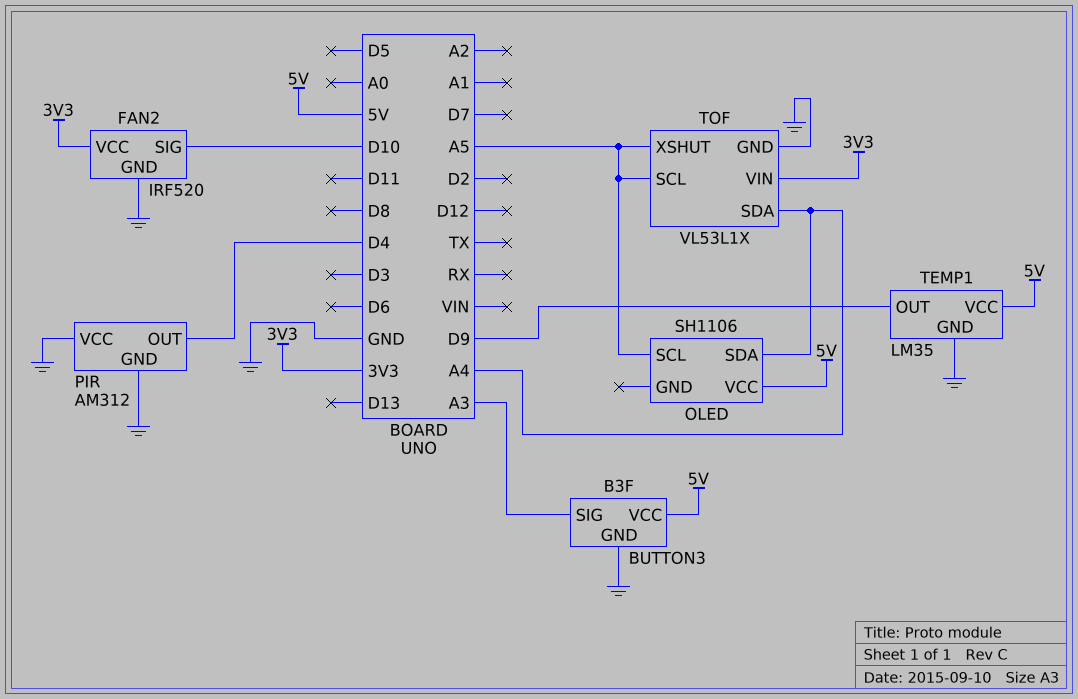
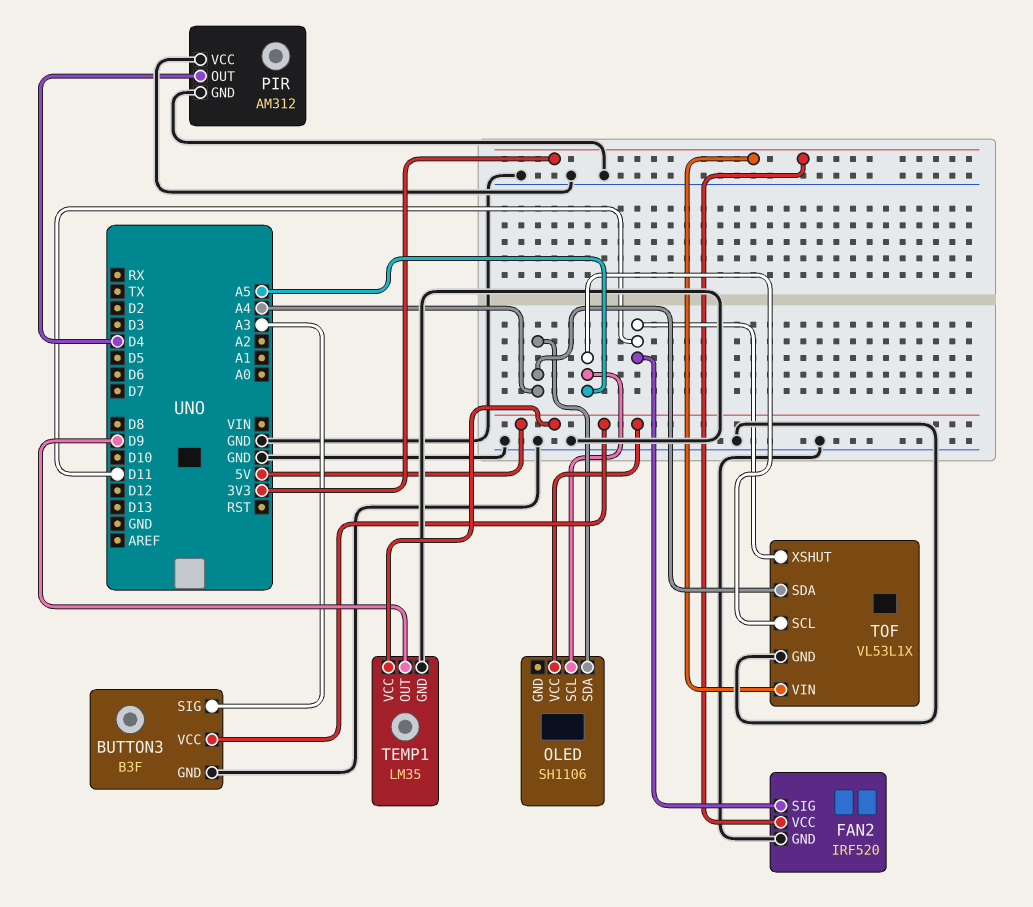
FAN2 pin SIG: D10 -> D11
TOF pin XSHUT: A5 -> D11

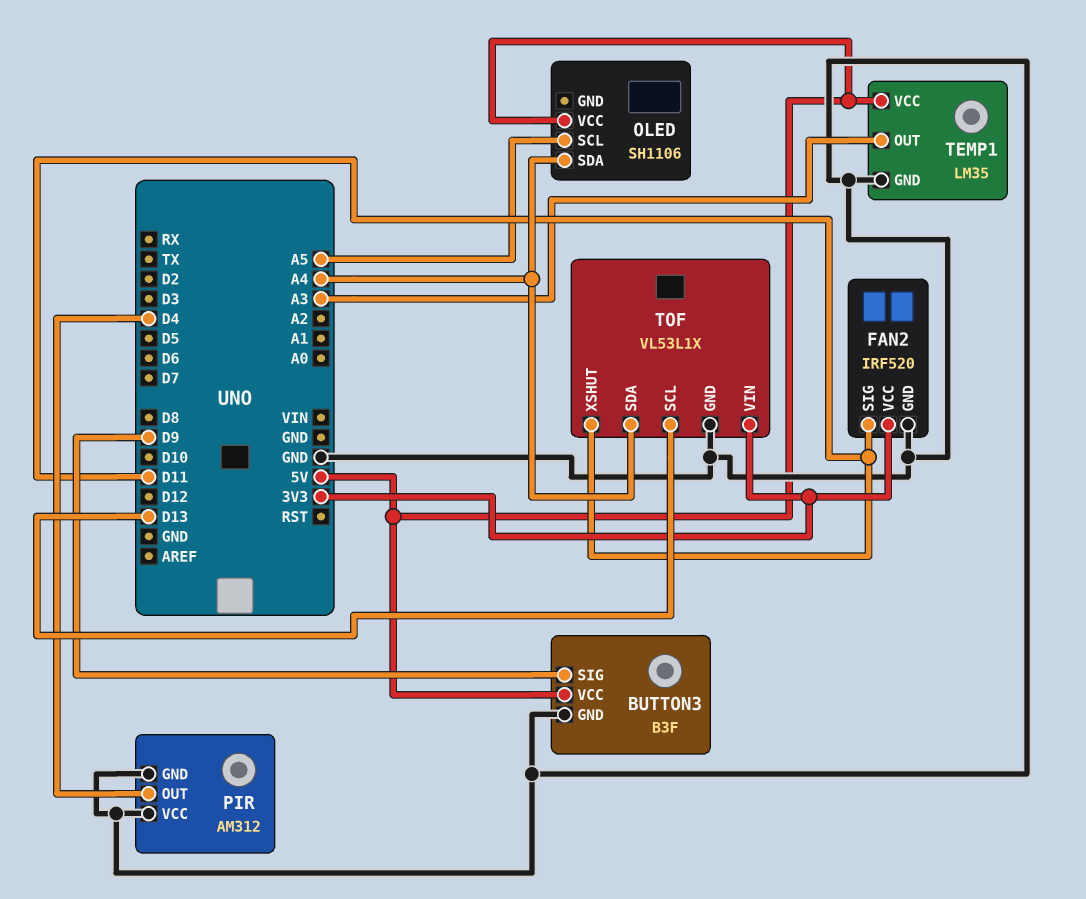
BUTTON3 pin SIG: A3 -> D9
TEMP1 pin OUT: D9 -> A3
TOF pin SCL: A5 -> D13

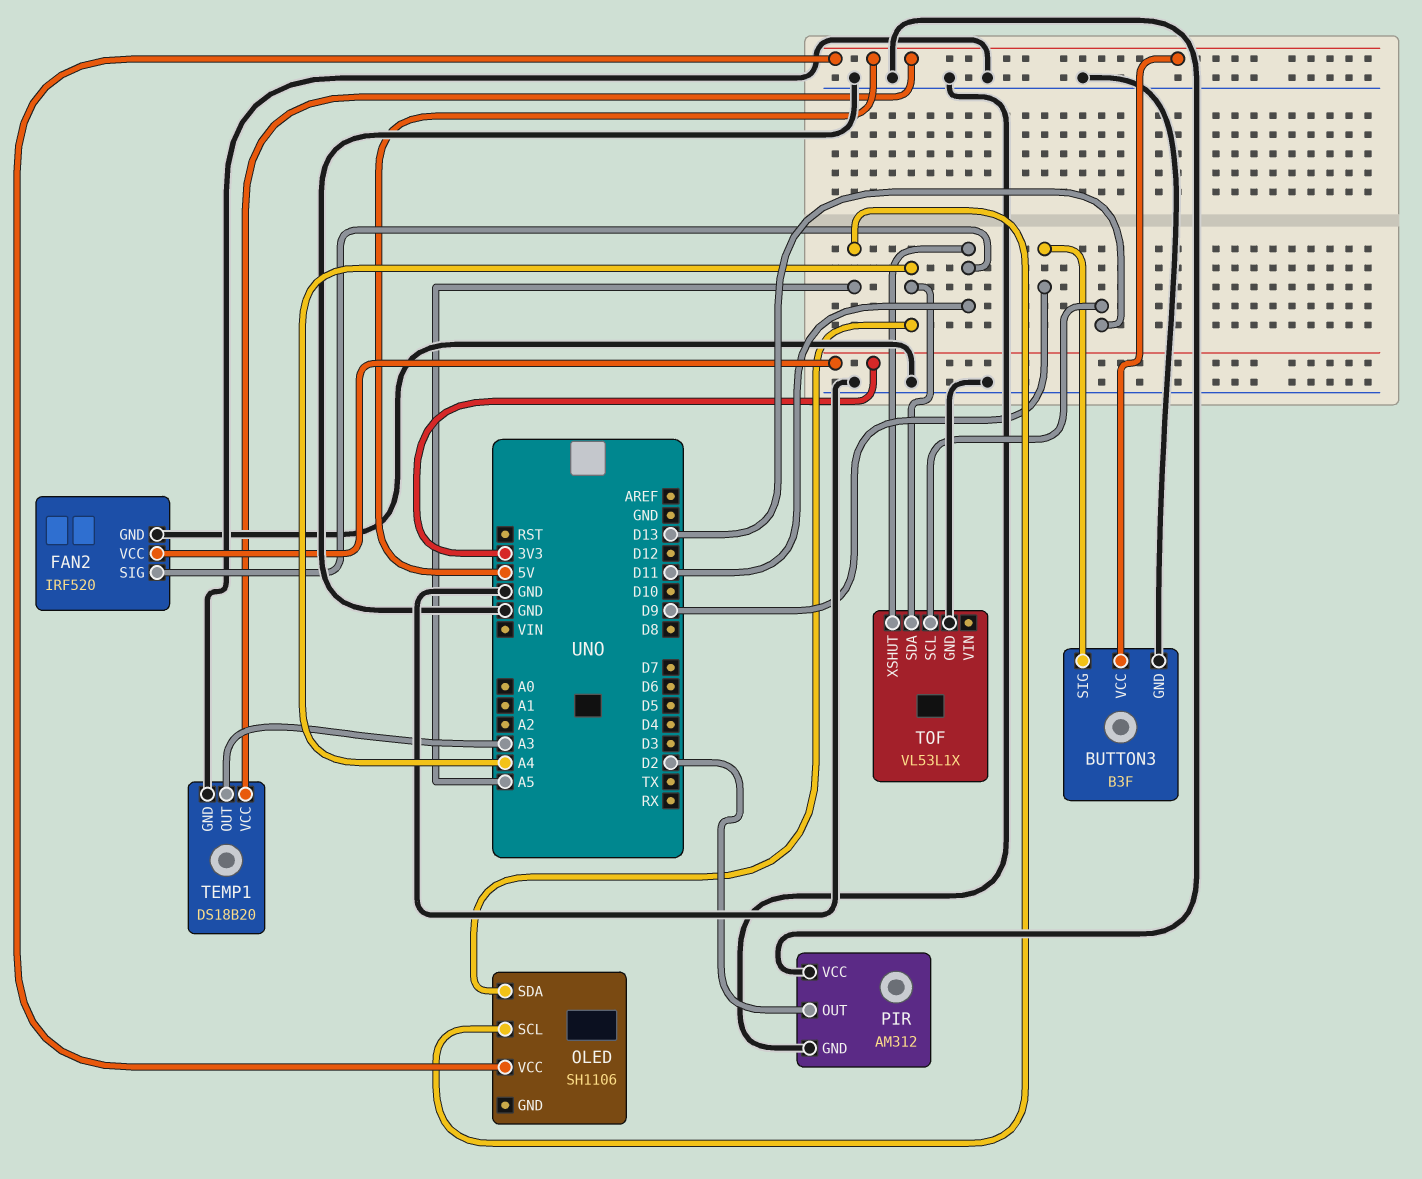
PIR pin OUT: D4 -> D2
TEMP1: LM35 -> DS18B20
TOF pin VIN: 3V3 -> none

